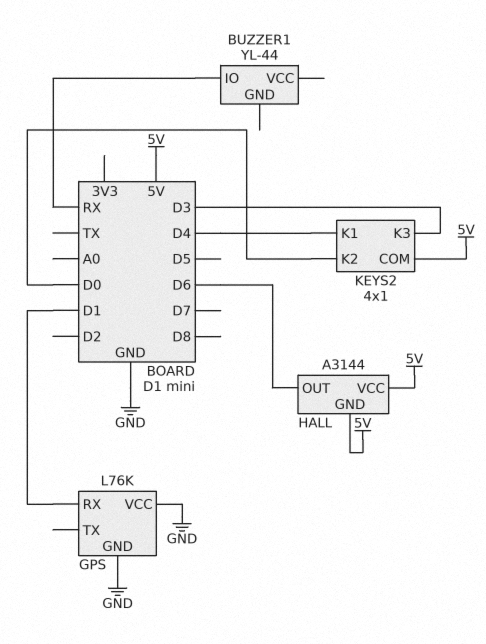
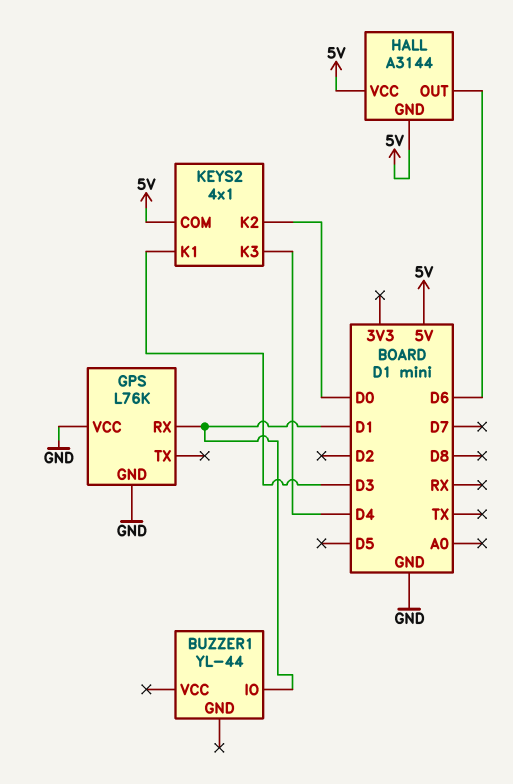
BUZZER1 pin IO: RX -> D1
KEYS2 pin K1: D4 -> D3
KEYS2 pin K3: D3 -> D4

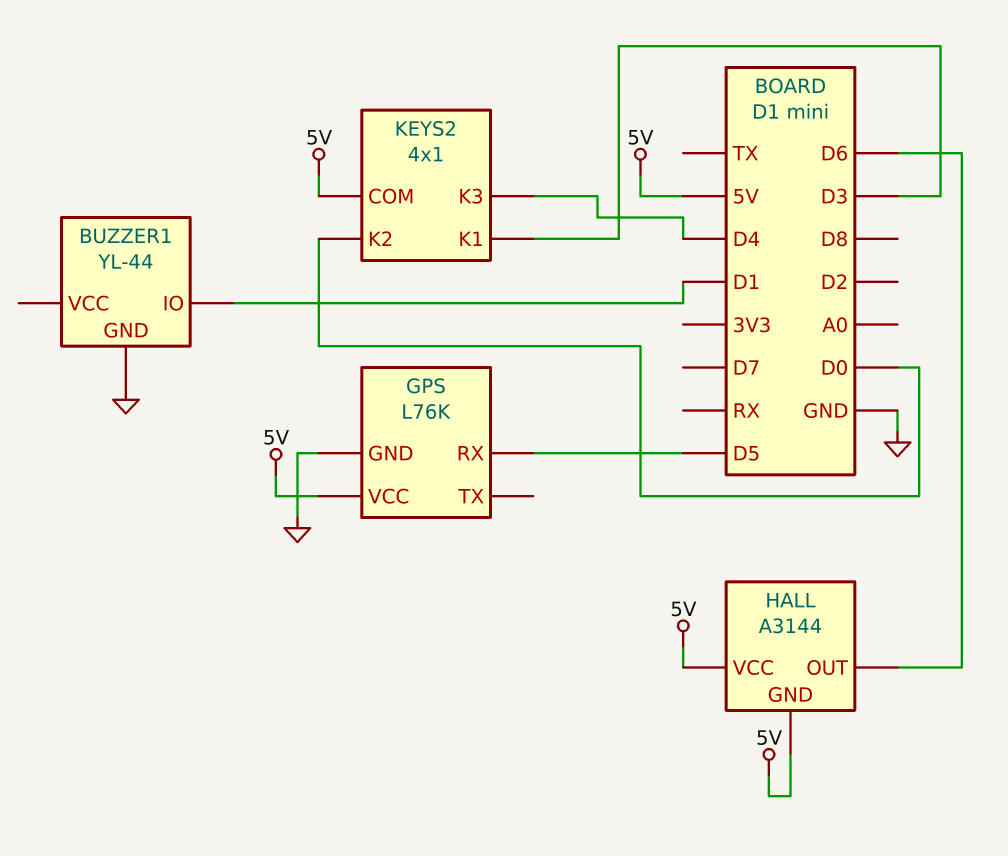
BUZZER1 pin GND: none -> GND
GPS pin RX: D1 -> D5
GPS pin VCC: GND -> 5V

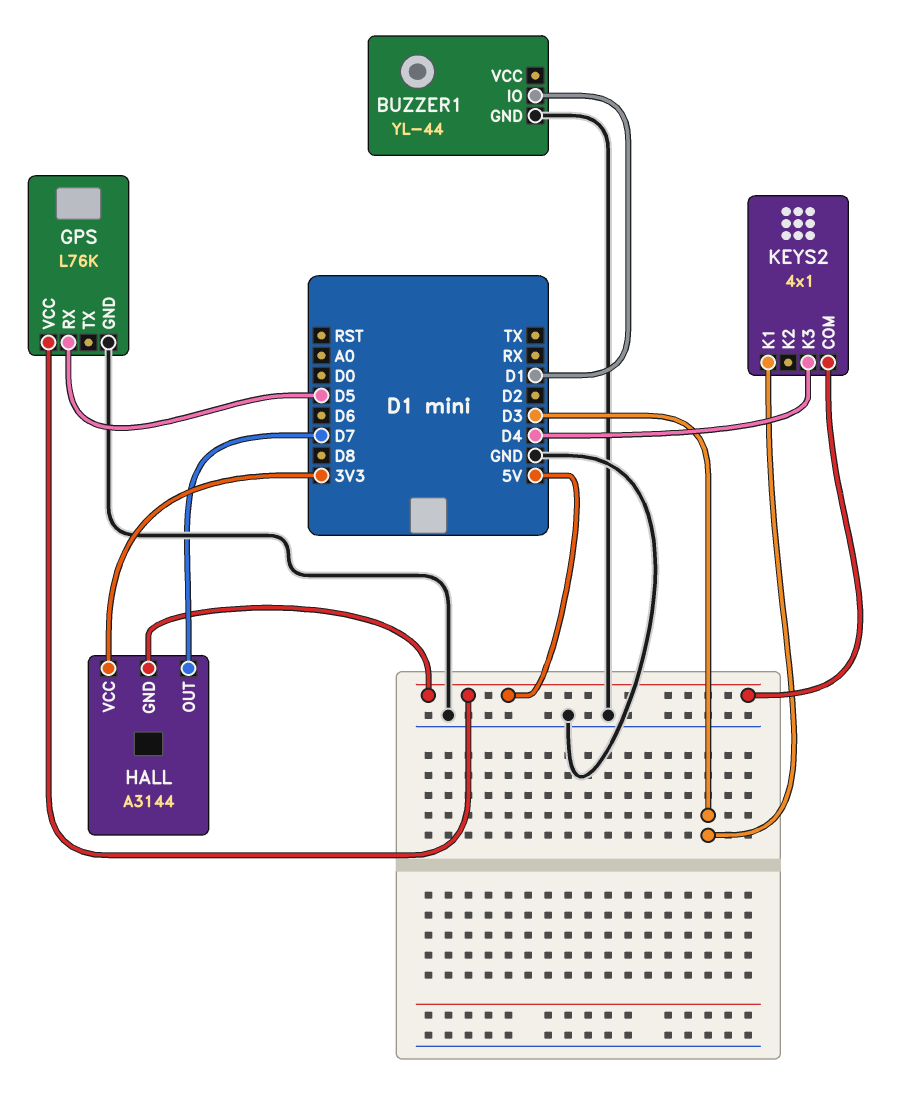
HALL pin OUT: D6 -> D7
HALL pin VCC: 5V -> 3V3
KEYS2 pin K2: D0 -> none

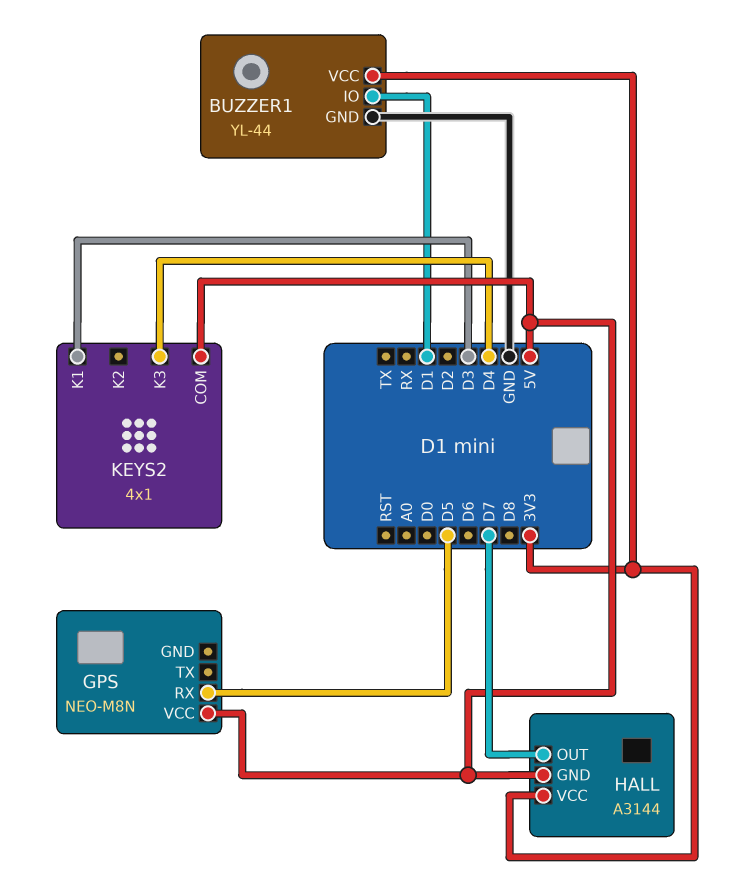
BUZZER1 pin VCC: none -> 3V3
GPS: L76K -> NEO-M8N
GPS pin GND: GND -> none

